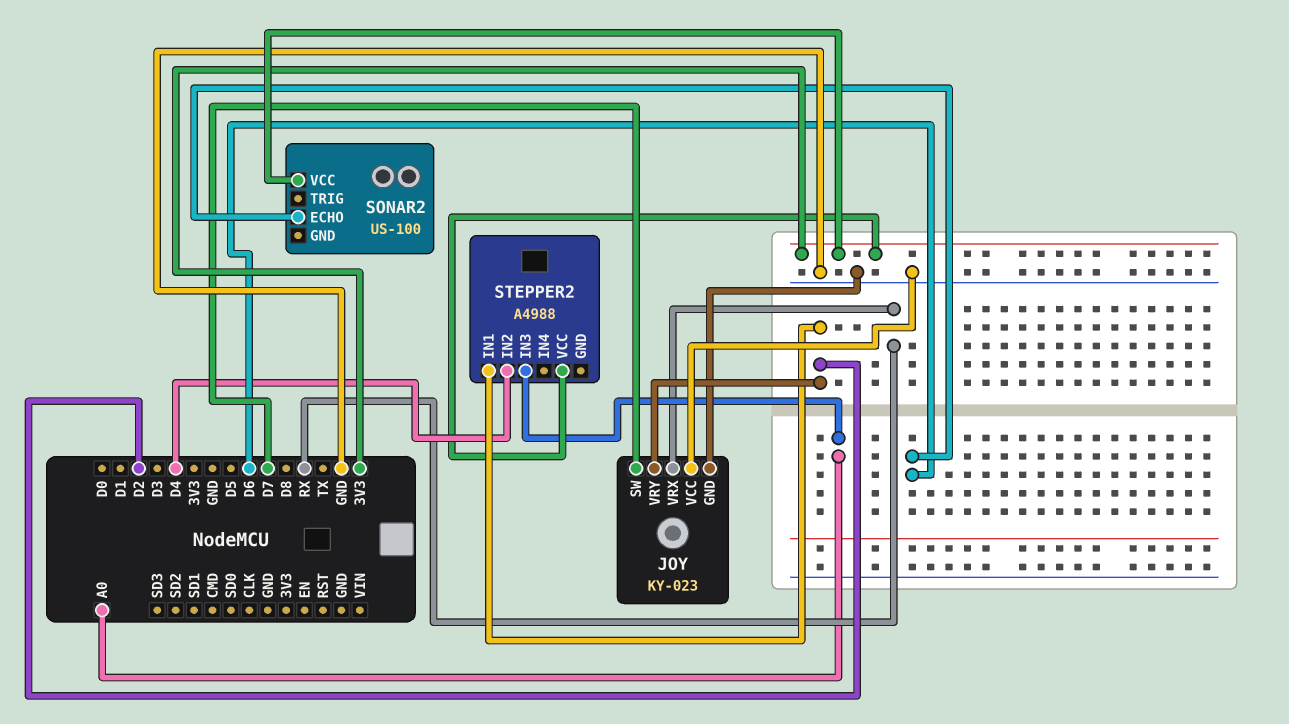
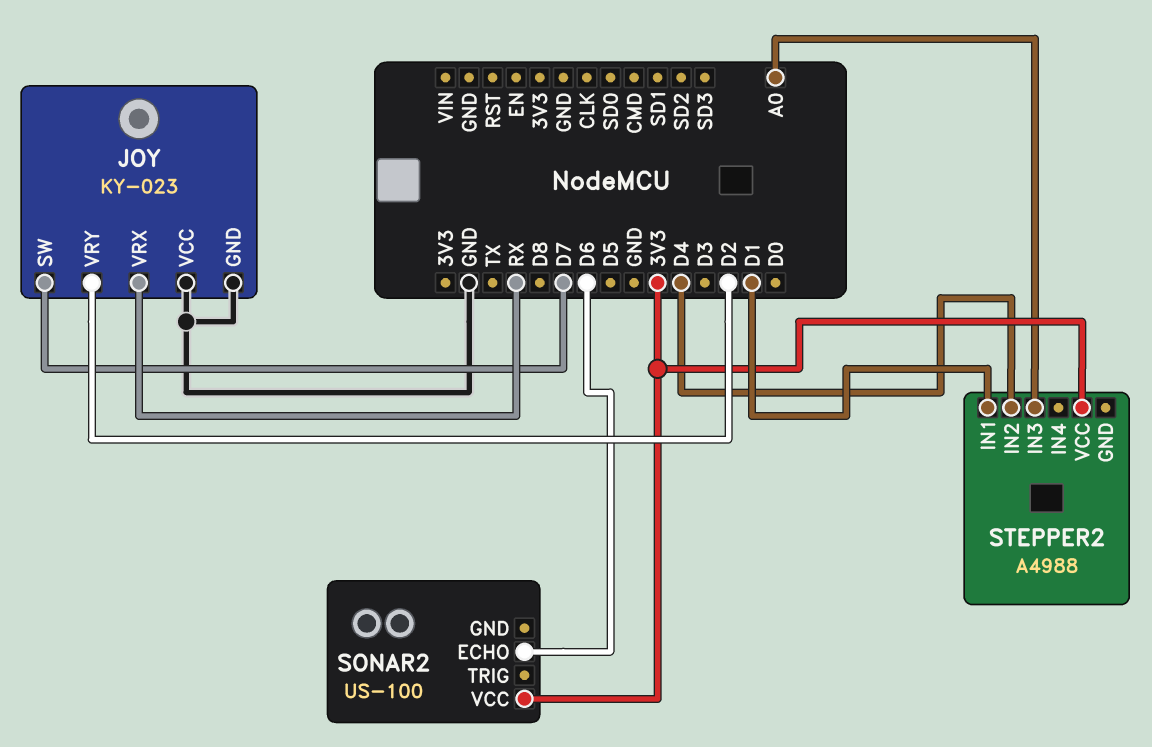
STEPPER2 pin IN1: D2 -> D1

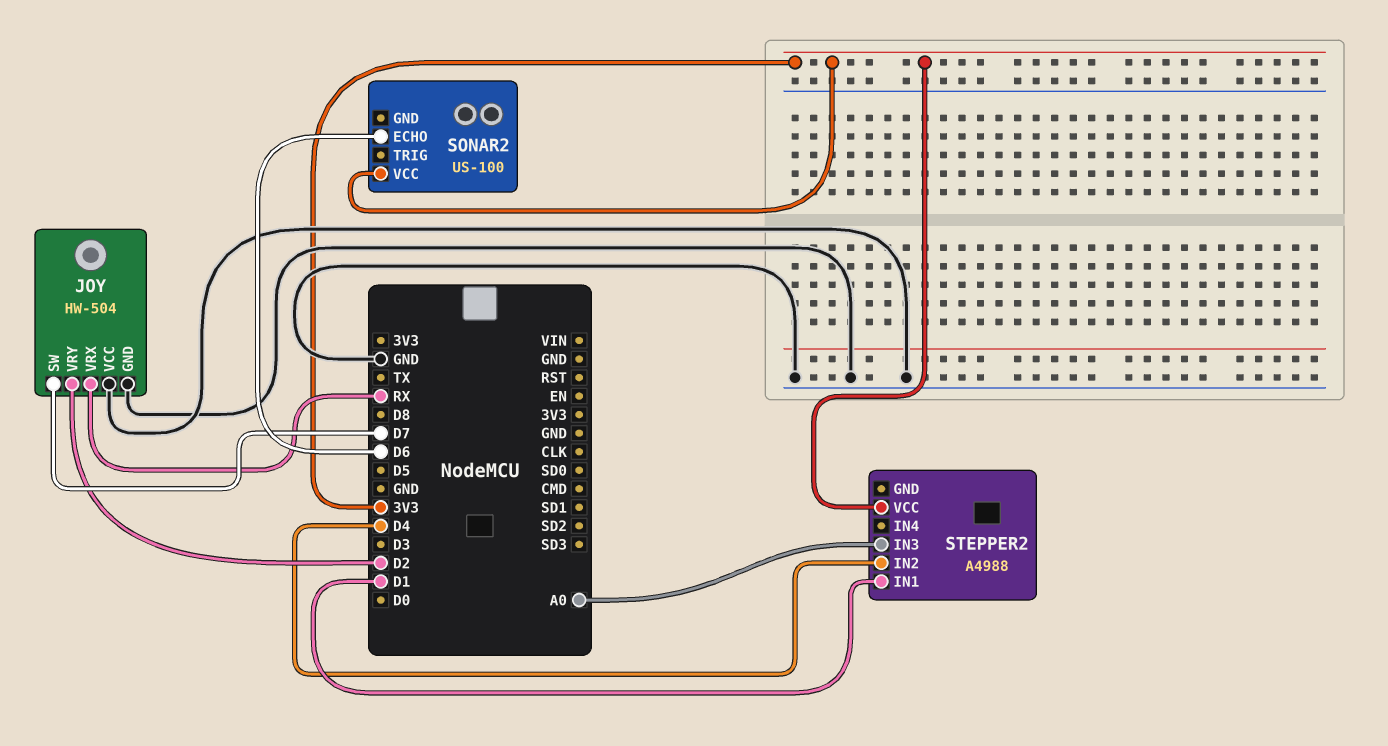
JOY: KY-023 -> HW-504

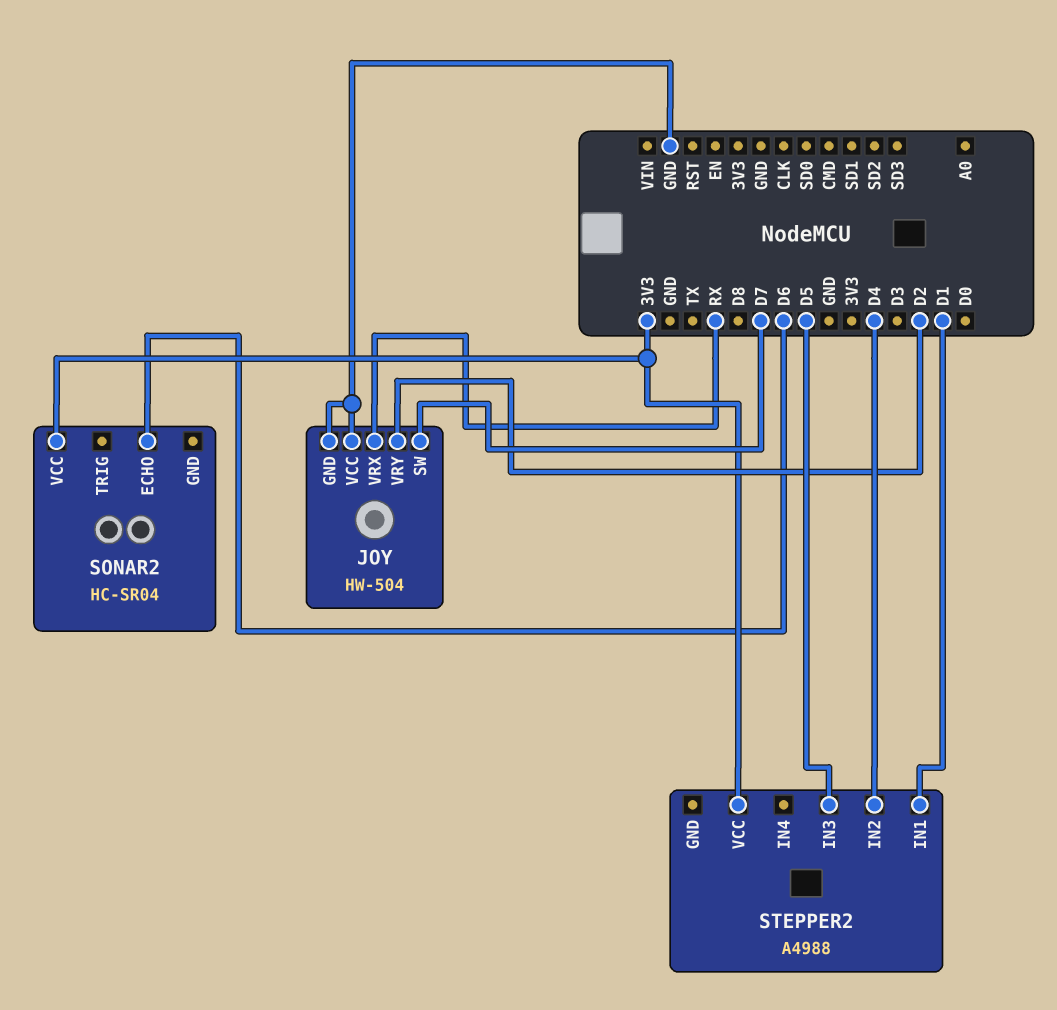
SONAR2: US-100 -> HC-SR04
STEPPER2 pin IN3: A0 -> D5

